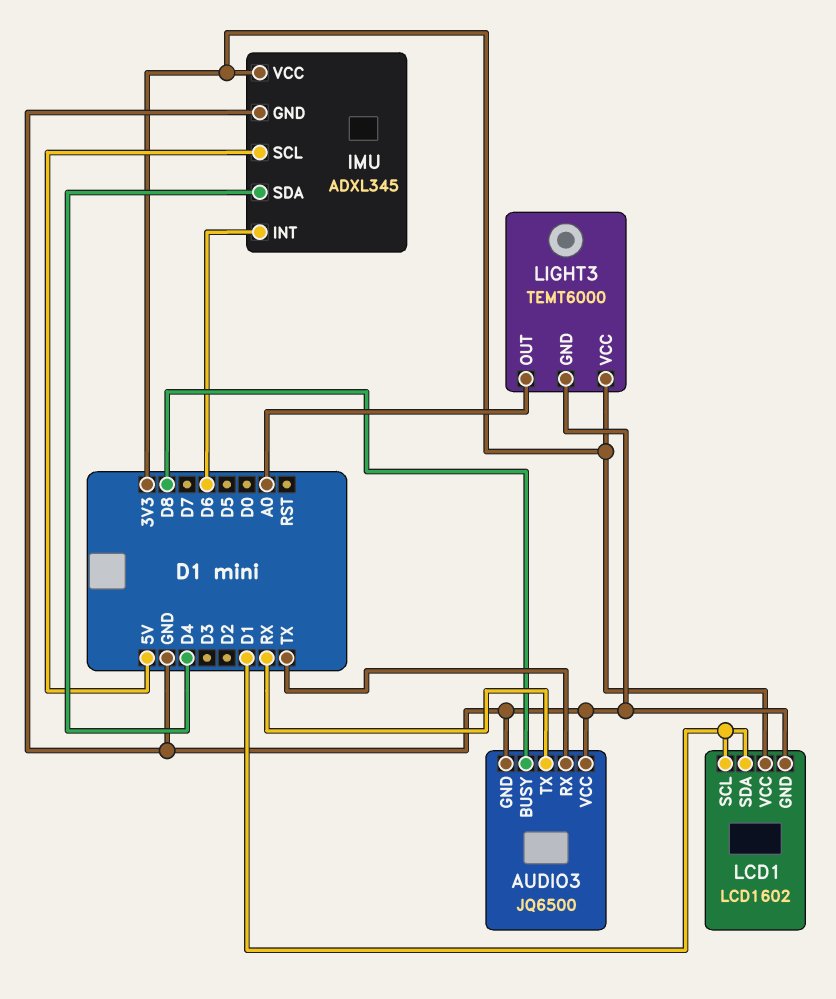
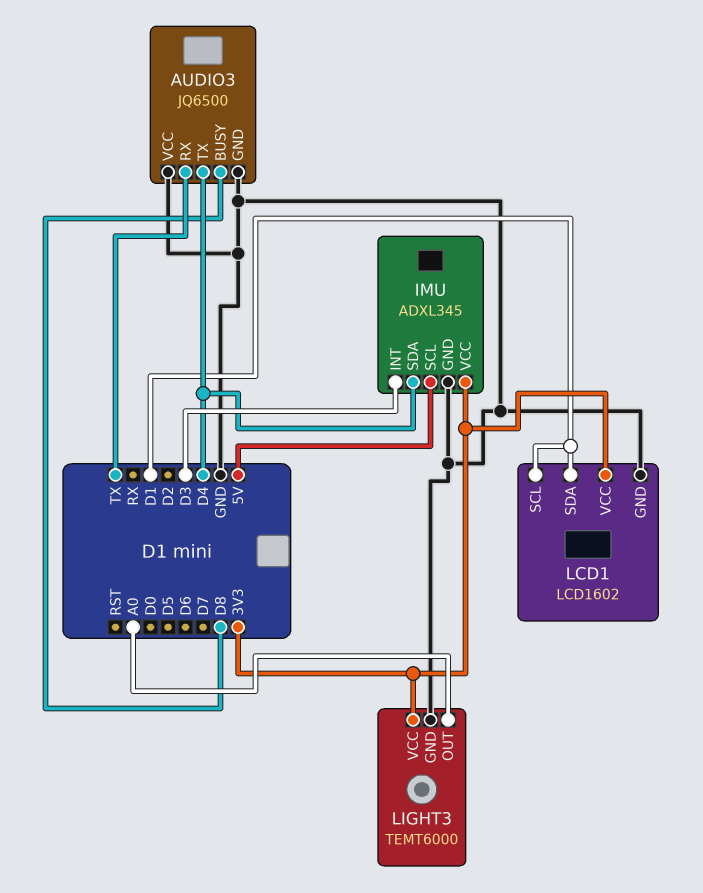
AUDIO3 pin TX: RX -> D4
IMU pin INT: D6 -> D3

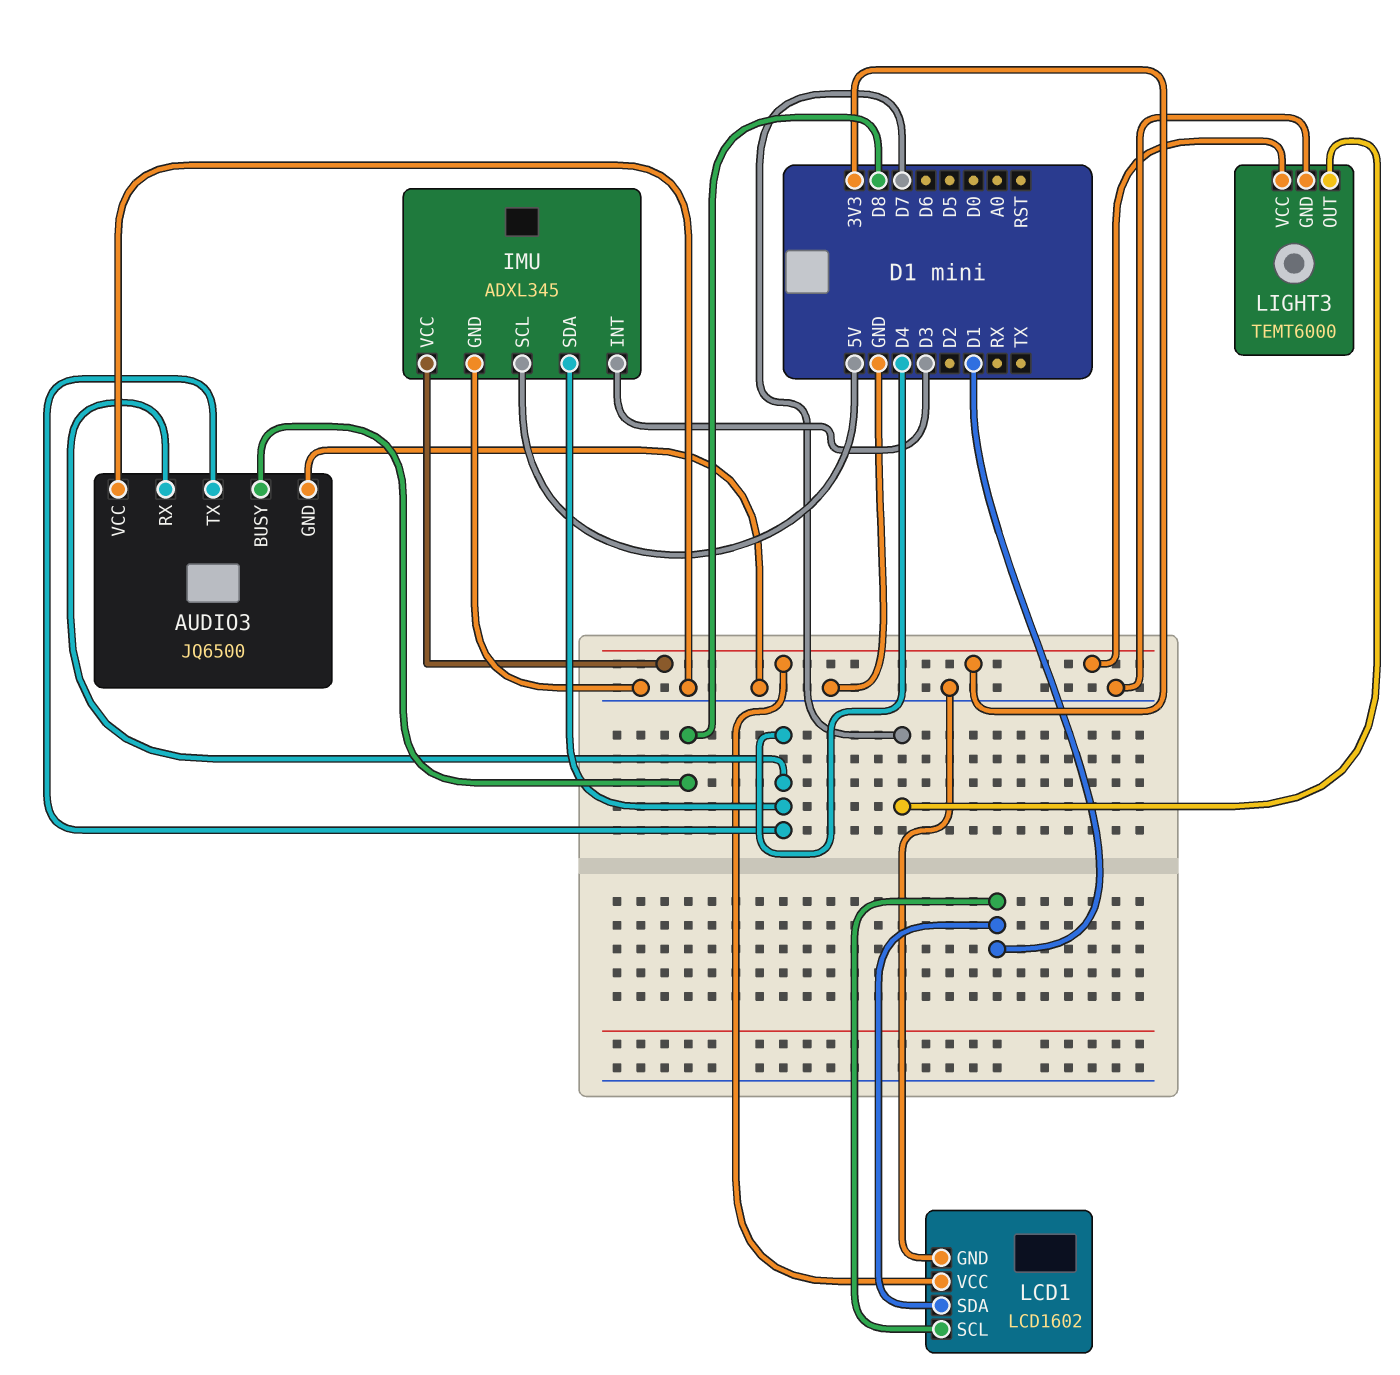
AUDIO3 pin RX: TX -> D4
LIGHT3 pin OUT: A0 -> D7

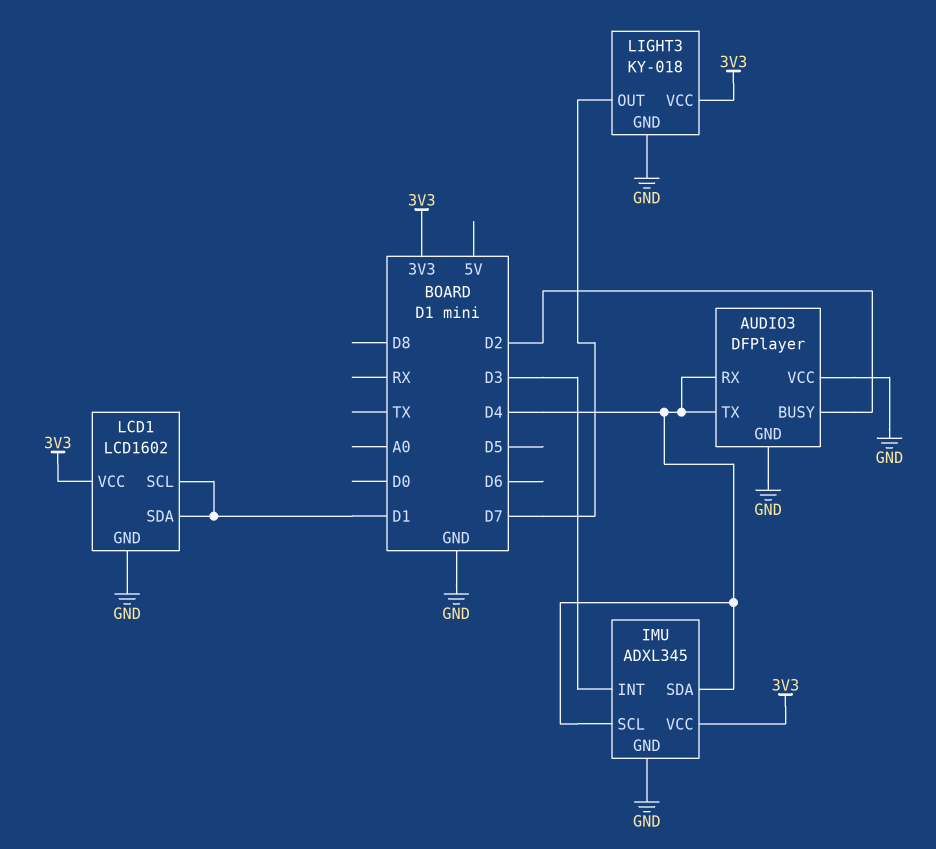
AUDIO3: JQ6500 -> DFPlayer
AUDIO3 pin BUSY: D8 -> D2
IMU pin SCL: 5V -> D4
LIGHT3: TEMT6000 -> KY-018

